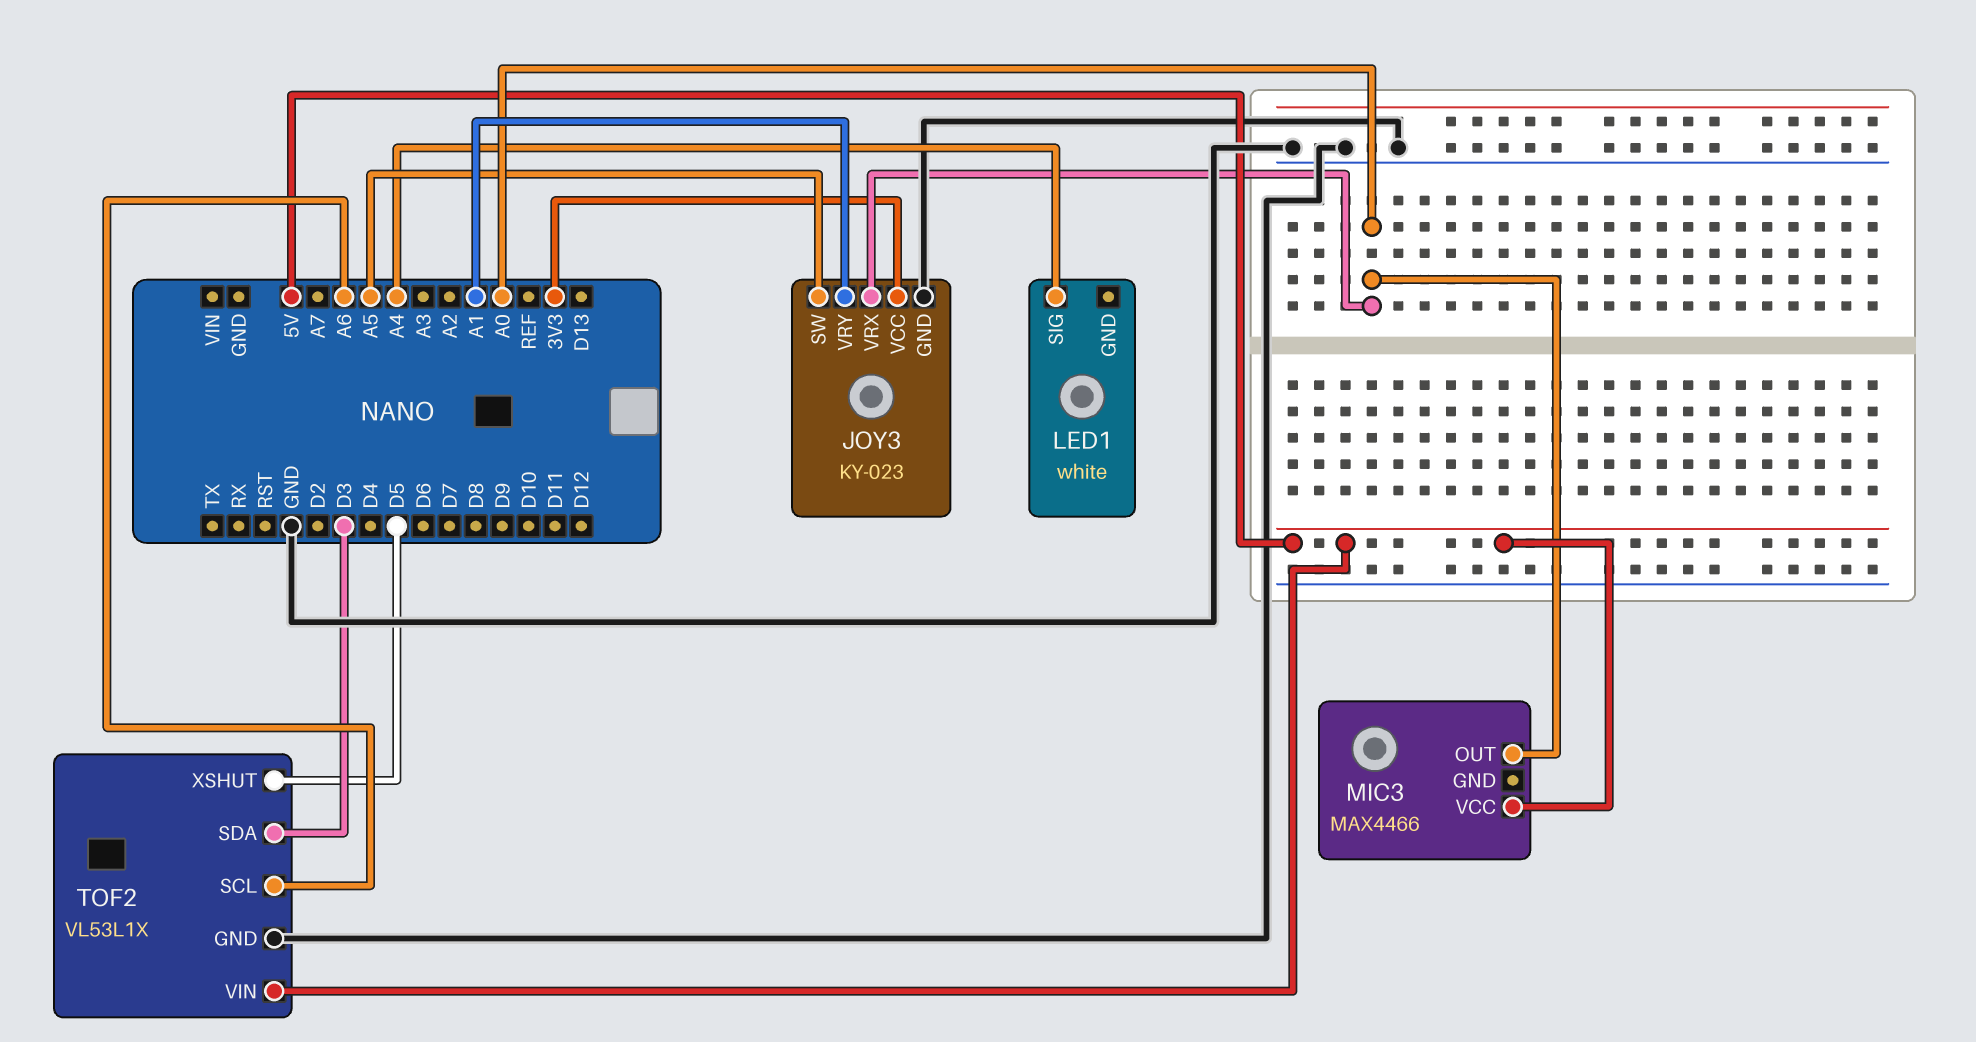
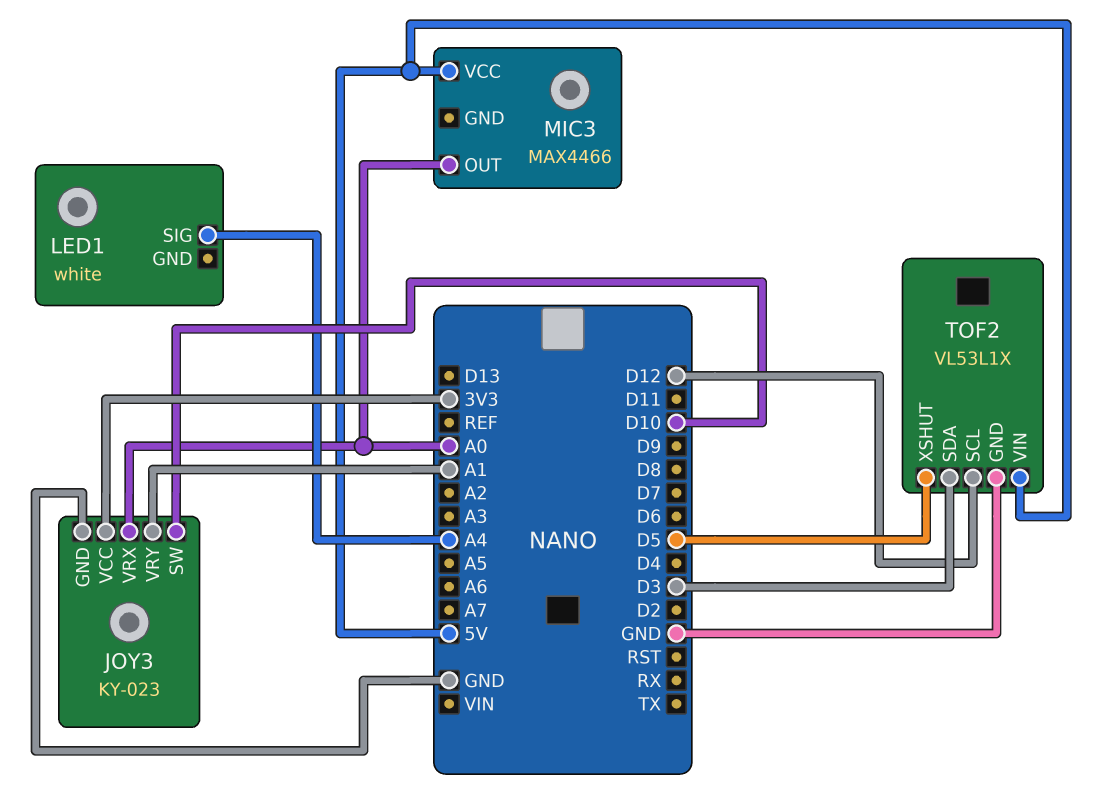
JOY3 pin SW: A5 -> D10
TOF2 pin SCL: A6 -> D12

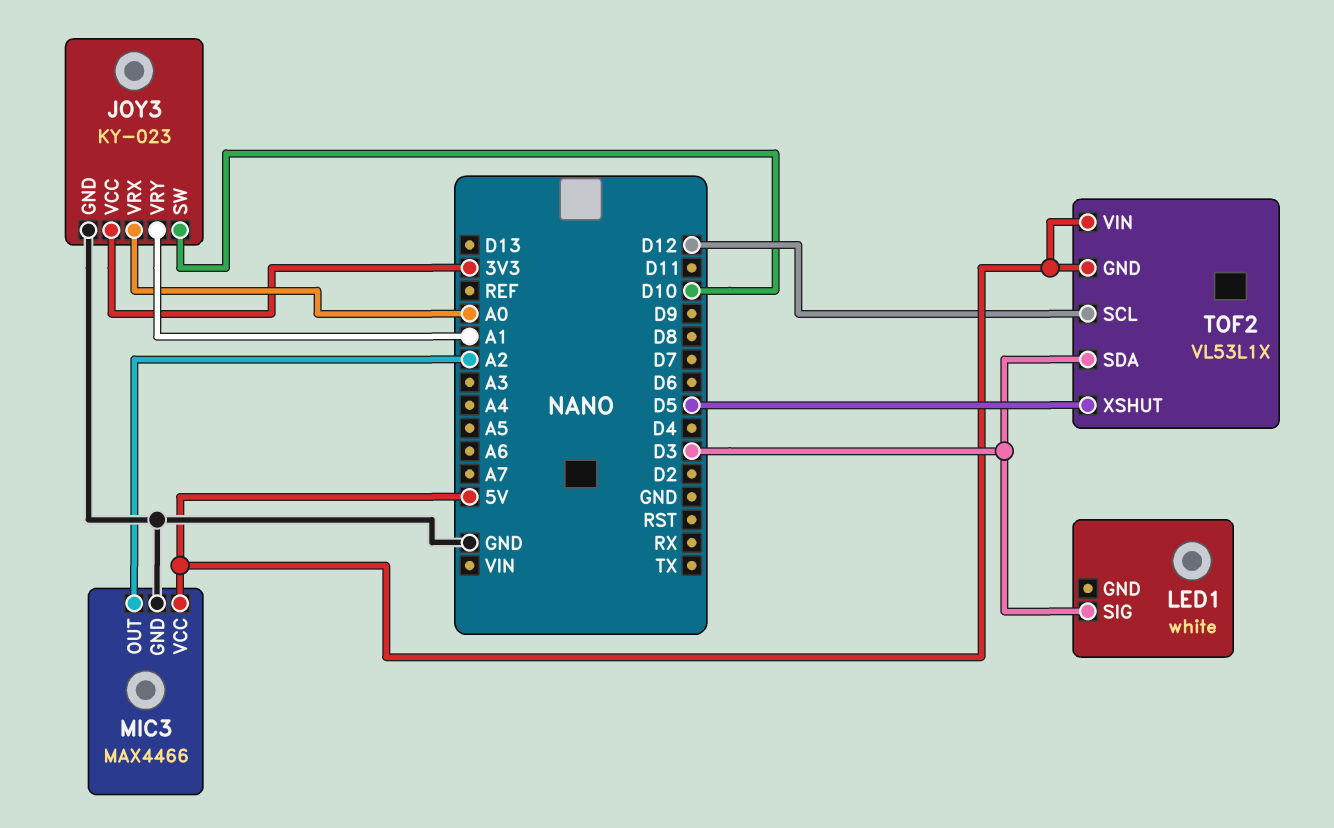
LED1 pin SIG: A4 -> D3
MIC3 pin GND: none -> GND
MIC3 pin OUT: A0 -> A2
TOF2 pin GND: GND -> 5V

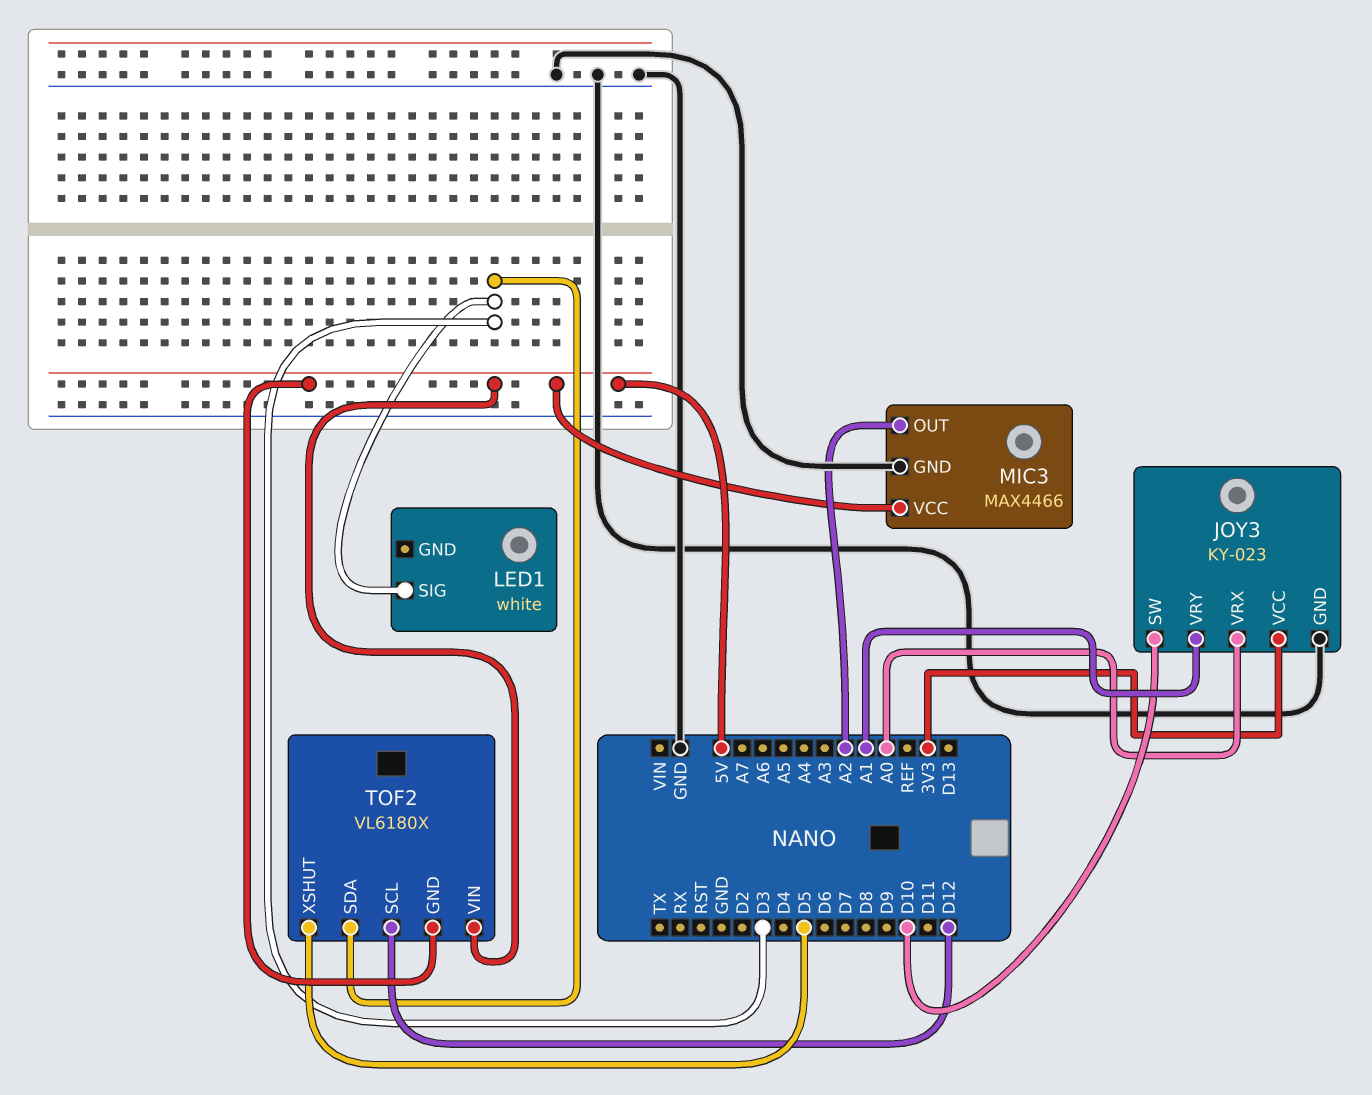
TOF2: VL53L1X -> VL6180X

